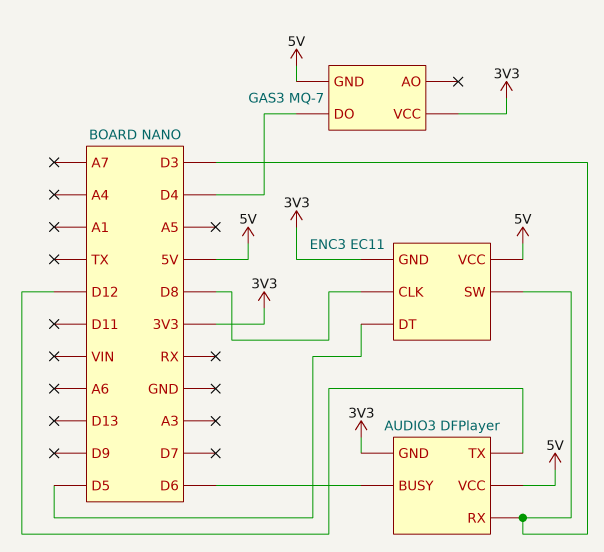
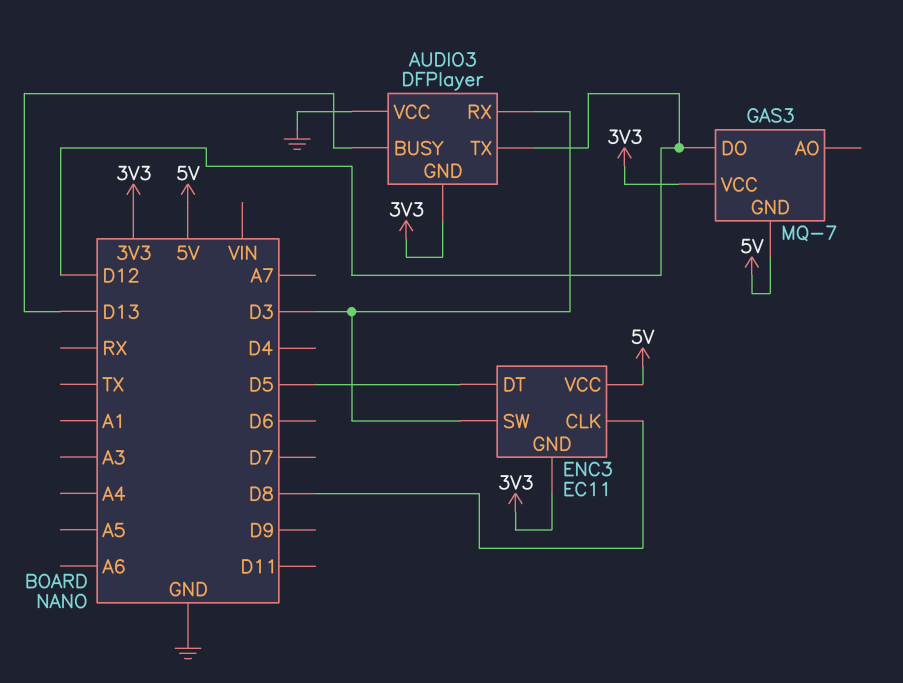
AUDIO3 pin BUSY: D6 -> D13
AUDIO3 pin VCC: 5V -> GND
GAS3 pin DO: D4 -> D12

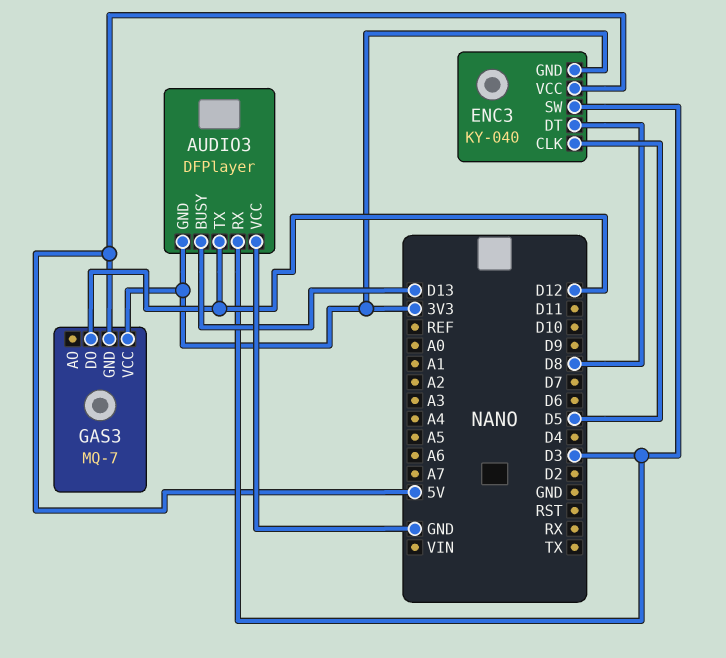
ENC3: EC11 -> KY-040
ENC3 pin CLK: D8 -> D5
ENC3 pin DT: D5 -> D8

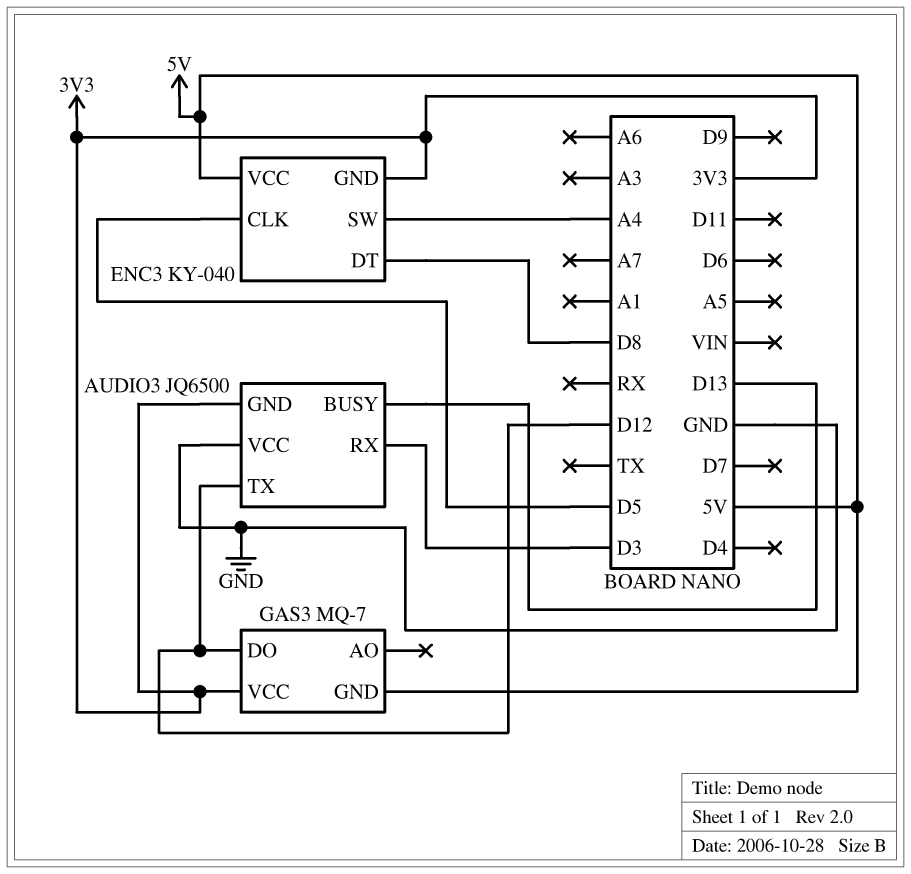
AUDIO3: DFPlayer -> JQ6500
ENC3 pin SW: D3 -> A4

